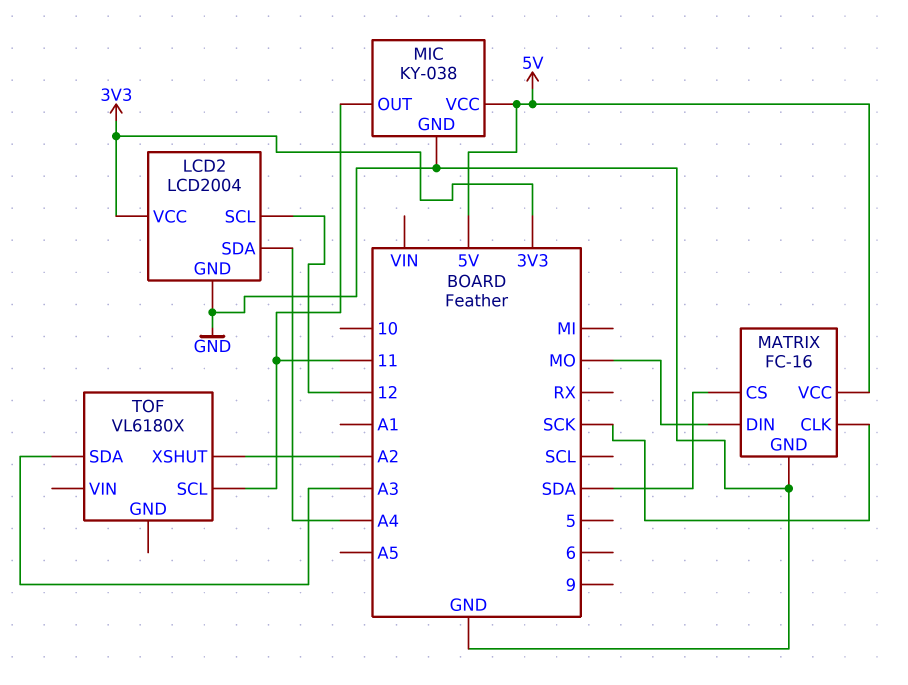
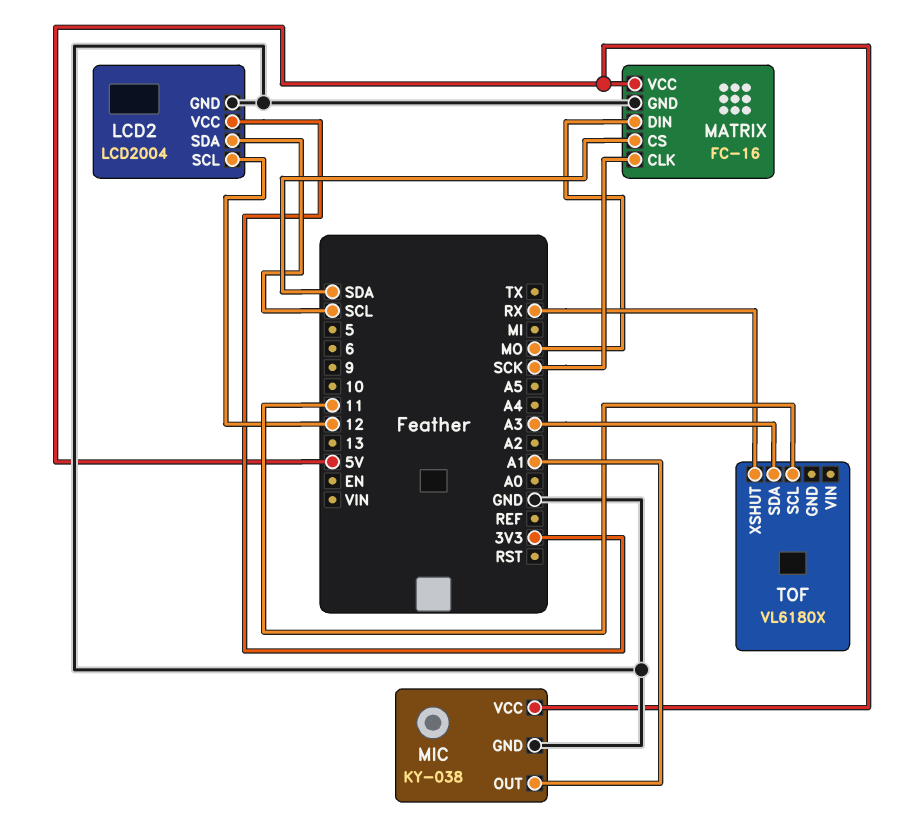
LCD2 pin SDA: A4 -> SCL
MIC pin OUT: 11 -> A1
TOF pin XSHUT: A2 -> RX

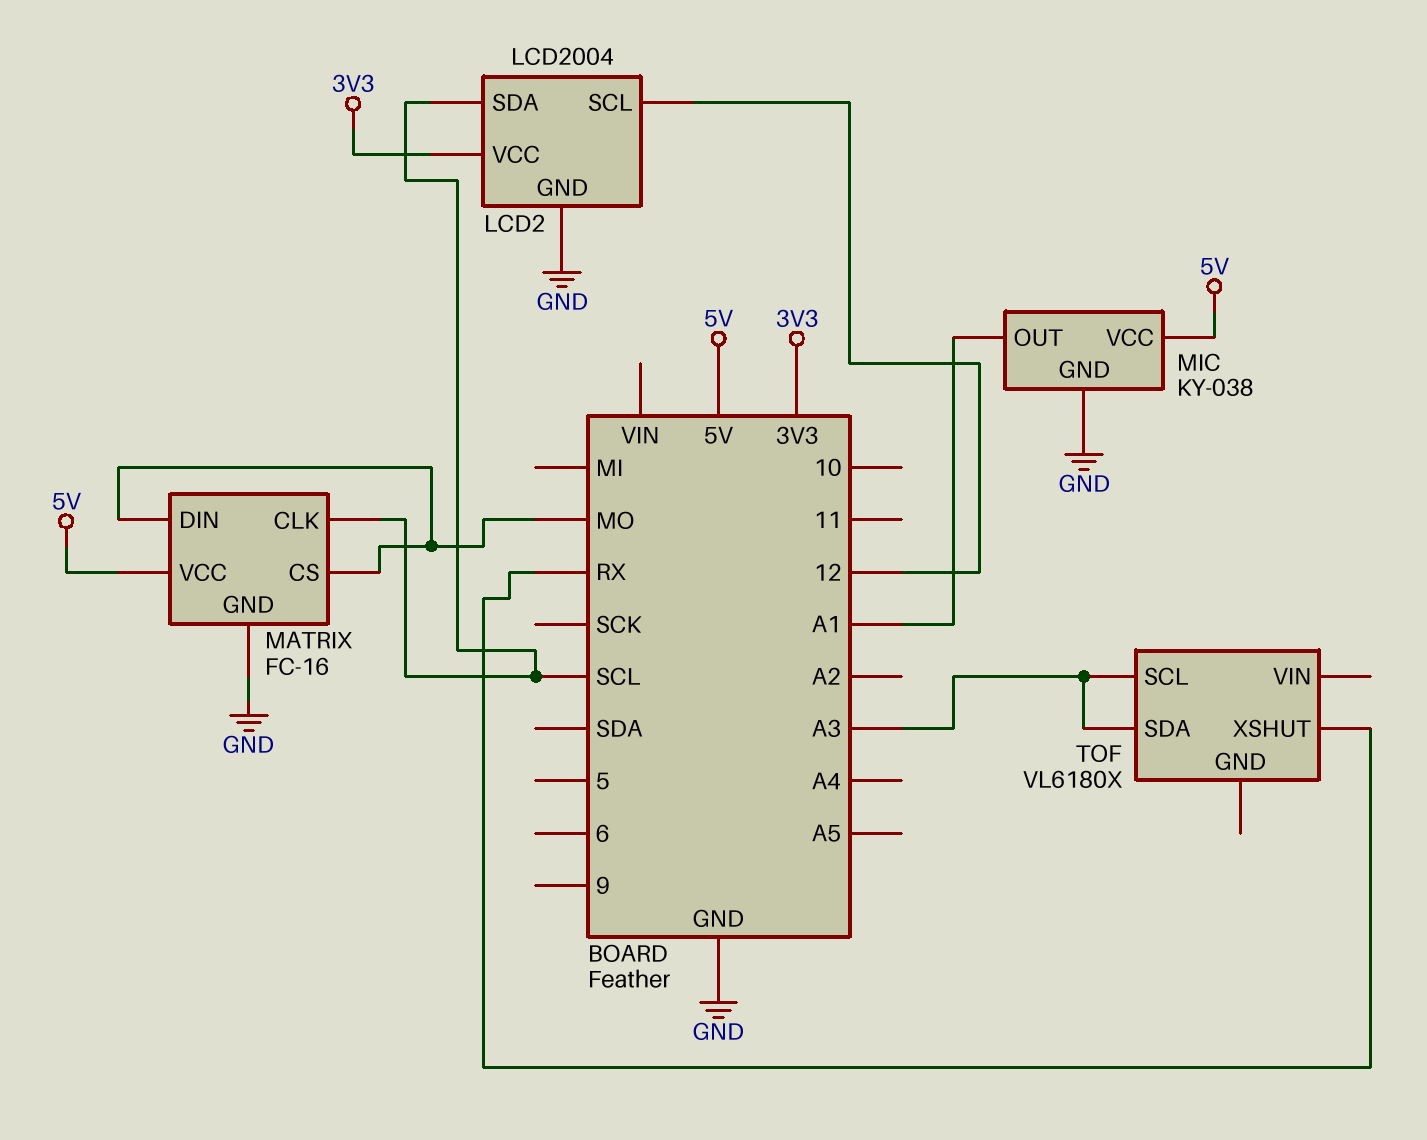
MATRIX pin CLK: SCK -> SCL
MATRIX pin CS: SDA -> MO
TOF pin SCL: 11 -> A3

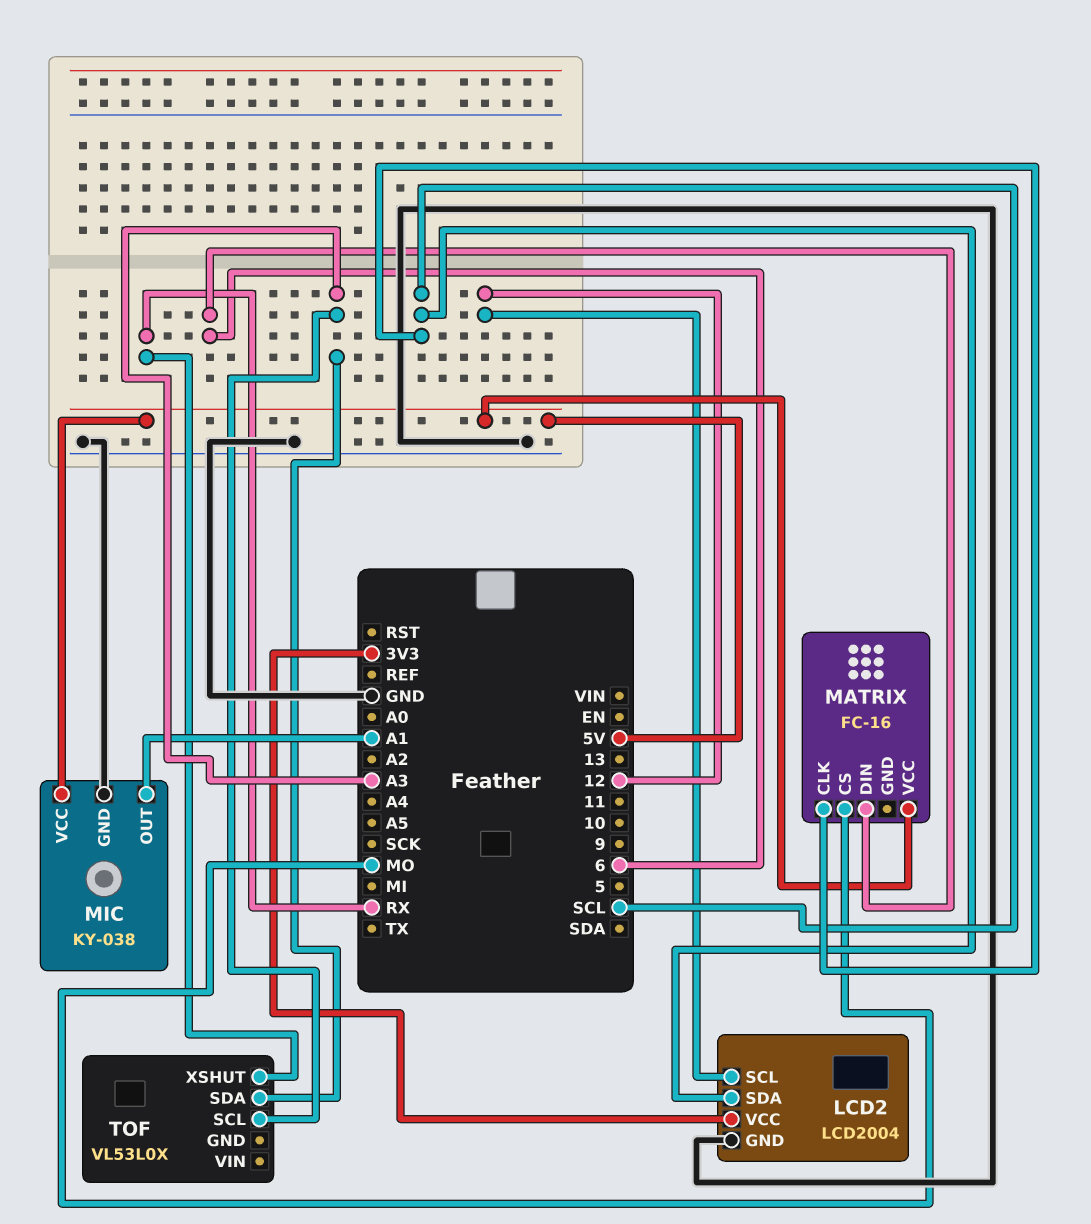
MATRIX pin DIN: MO -> 6
MATRIX pin GND: GND -> none
TOF: VL6180X -> VL53L0X

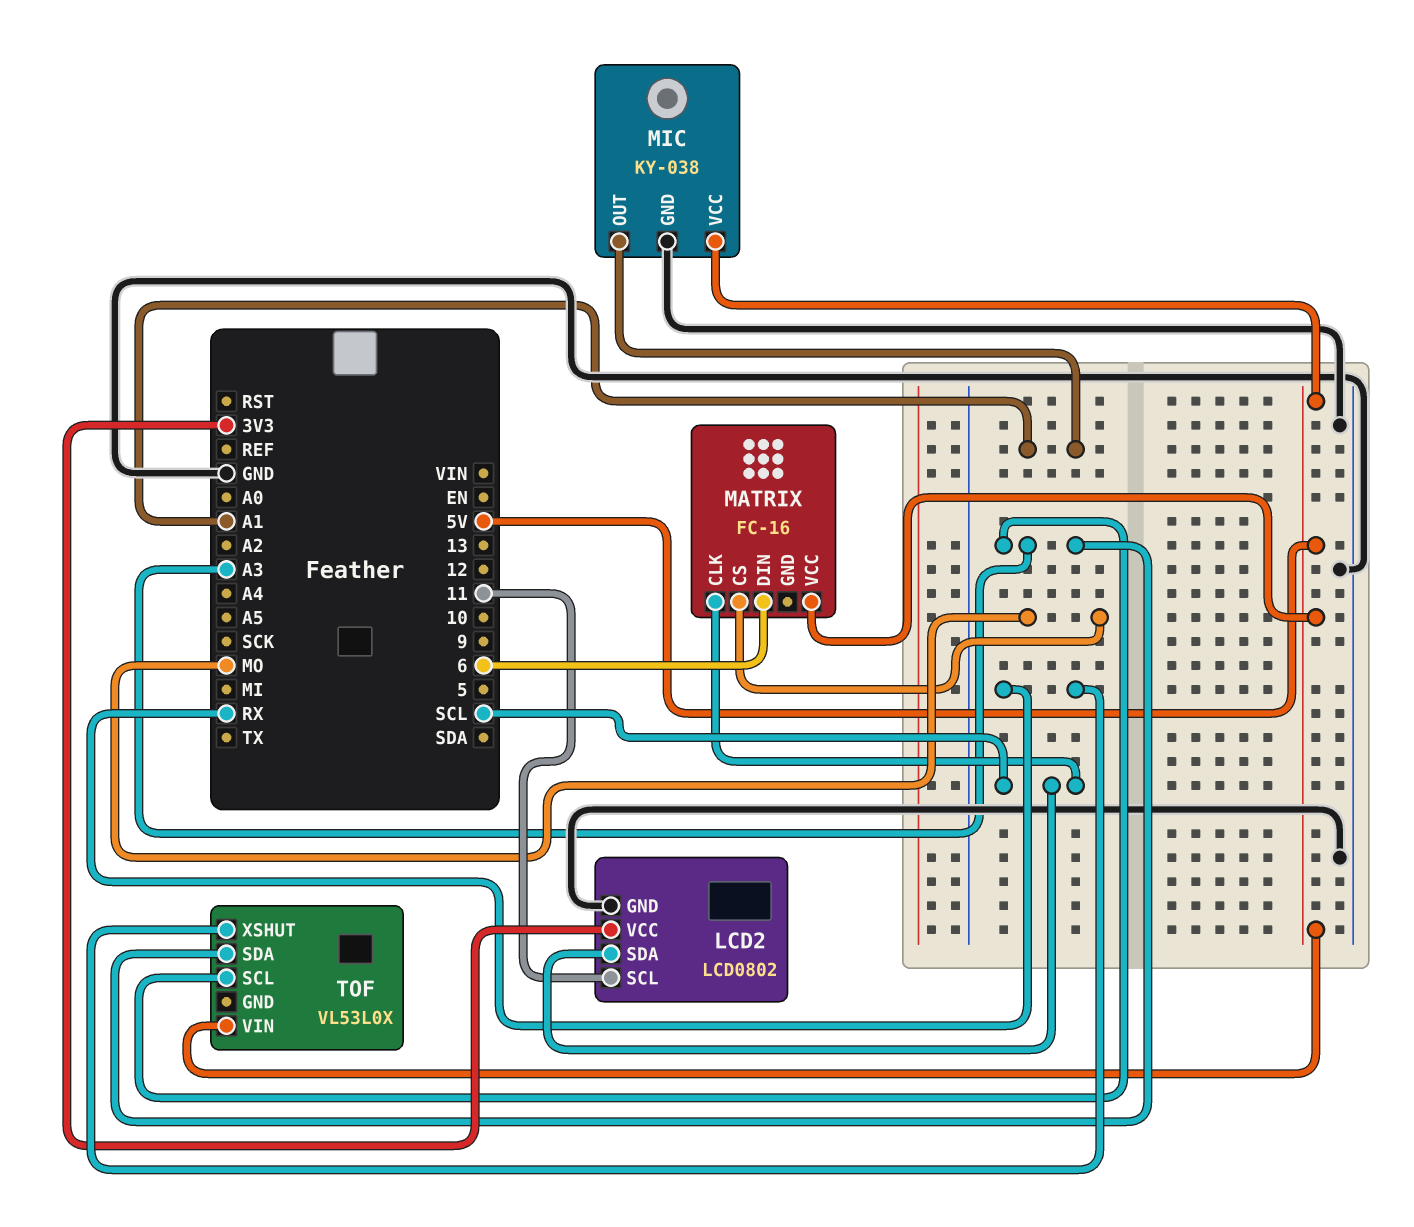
LCD2: LCD2004 -> LCD0802
LCD2 pin SCL: 12 -> 11
TOF pin VIN: none -> 5V

